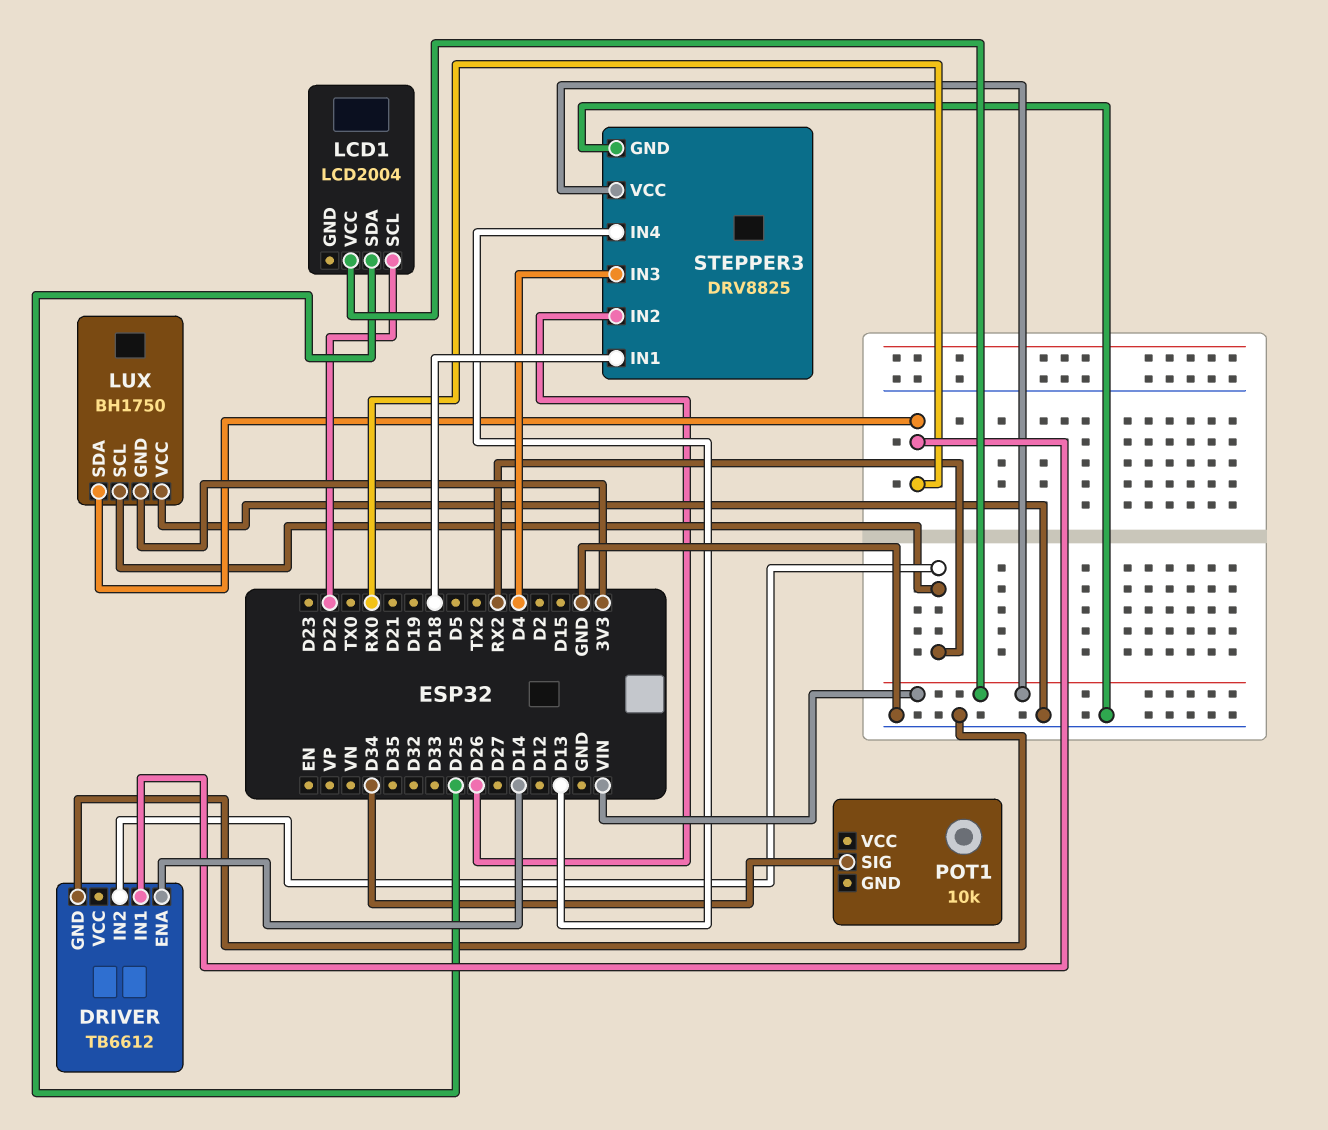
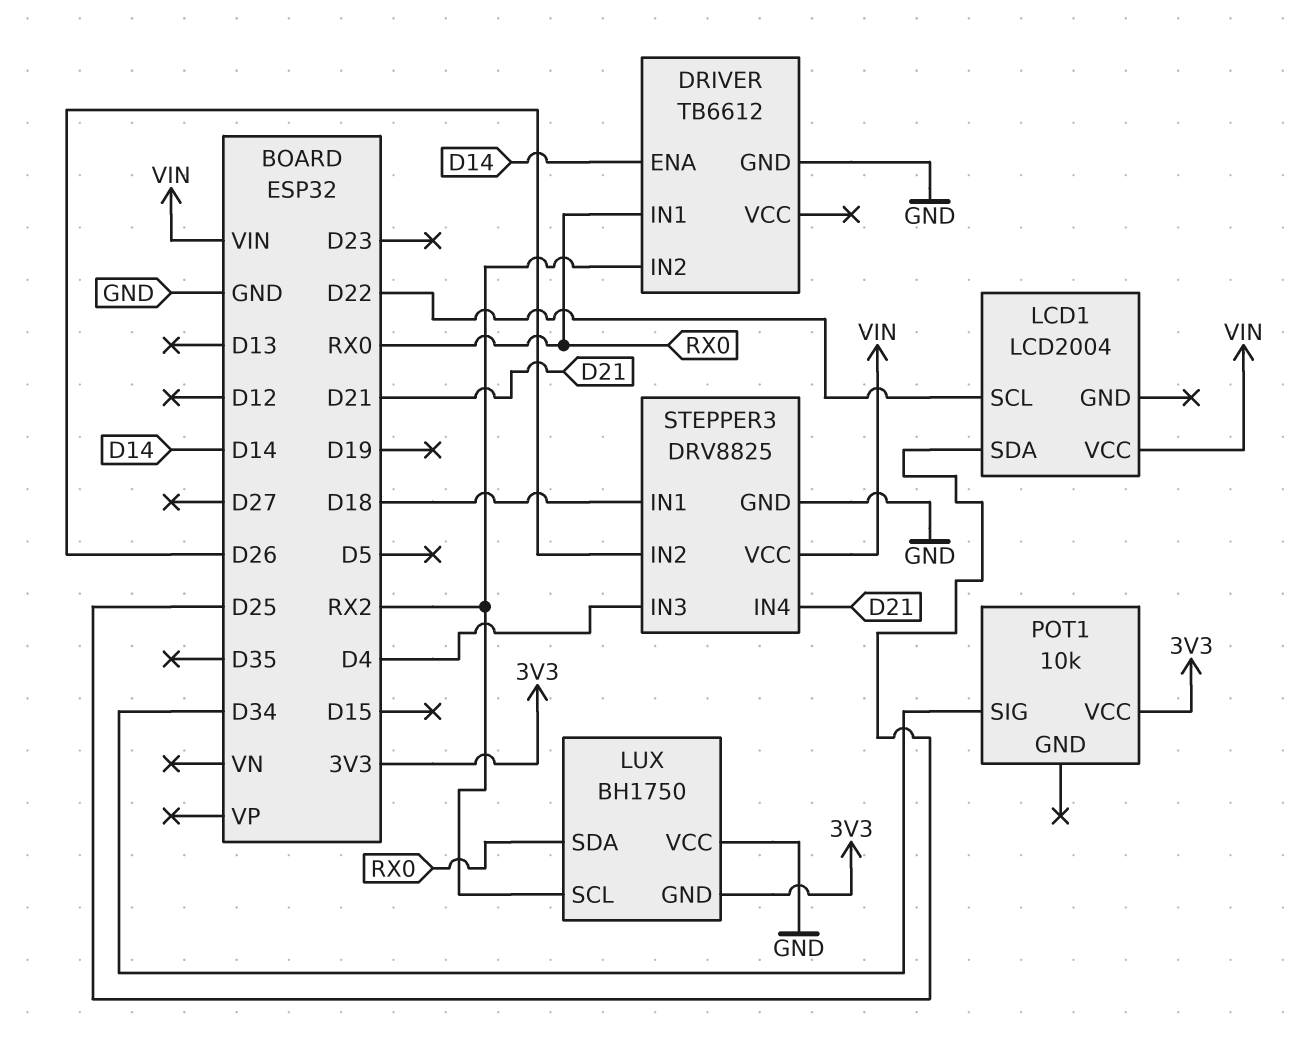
POT1 pin VCC: none -> 3V3
STEPPER3 pin IN4: D13 -> D21

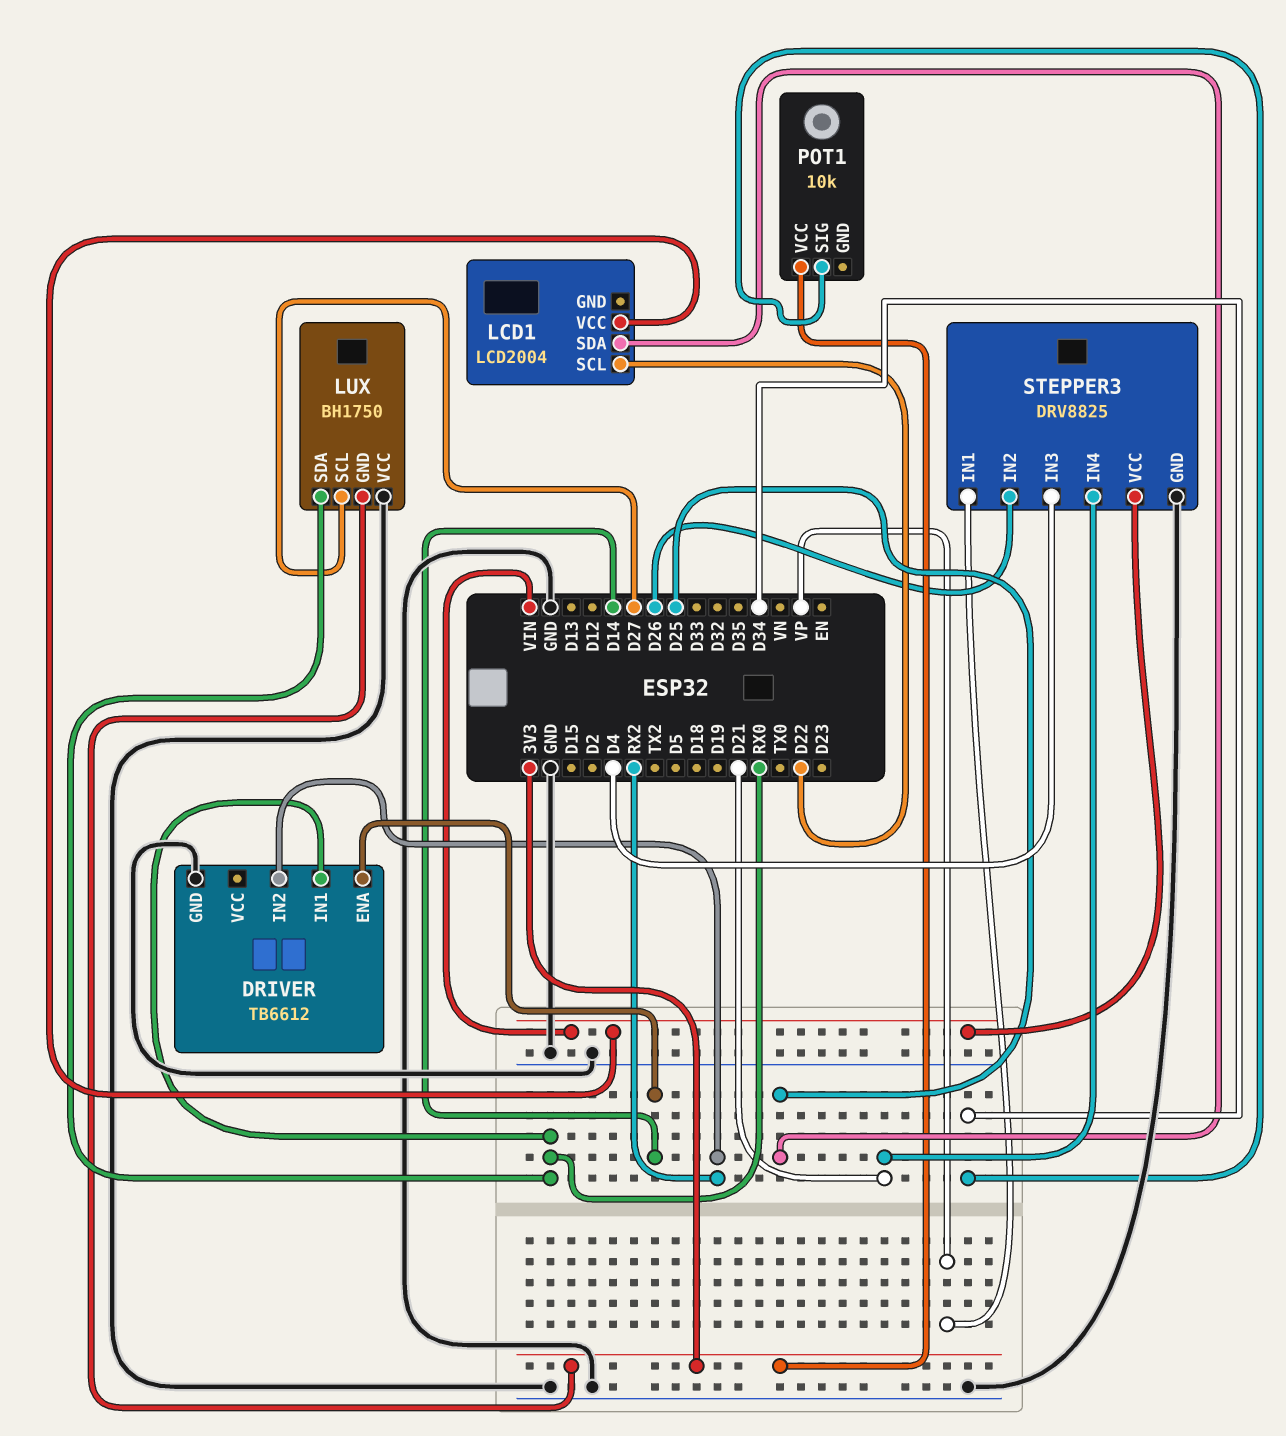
LUX pin SCL: RX2 -> D27
STEPPER3 pin IN1: D18 -> VP

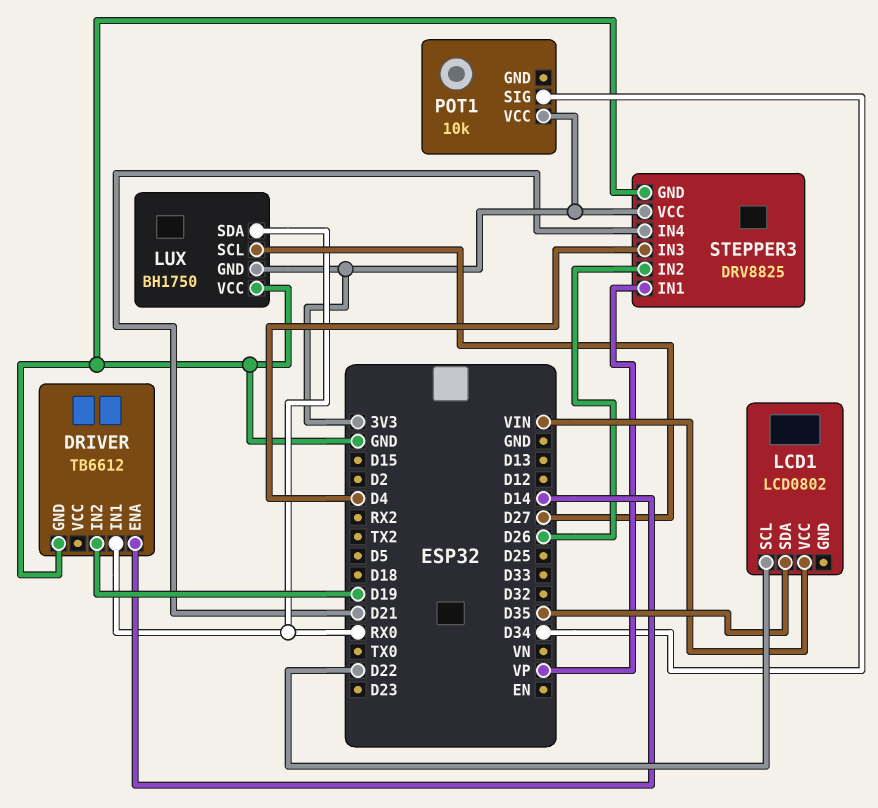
DRIVER pin IN2: RX2 -> D19
LCD1: LCD2004 -> LCD0802
LCD1 pin SDA: D25 -> D35
STEPPER3 pin VCC: VIN -> 3V3

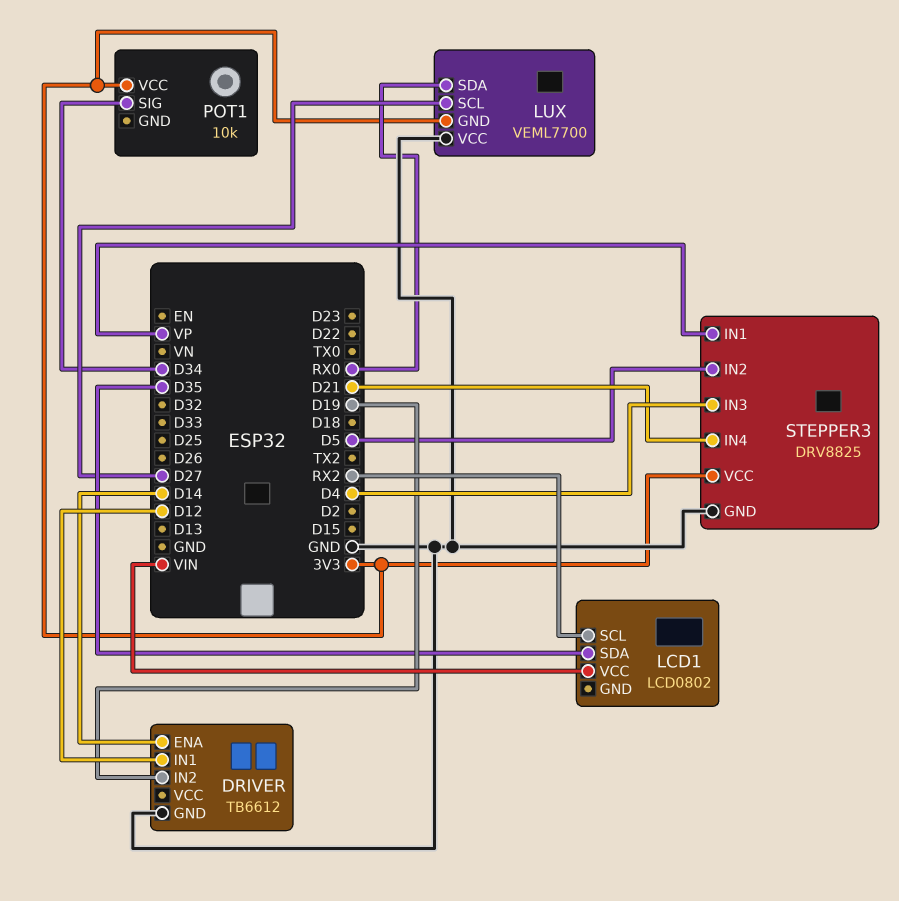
DRIVER pin IN1: RX0 -> D12
LCD1 pin SCL: D22 -> RX2
LUX: BH1750 -> VEML7700
STEPPER3 pin IN2: D26 -> D5

